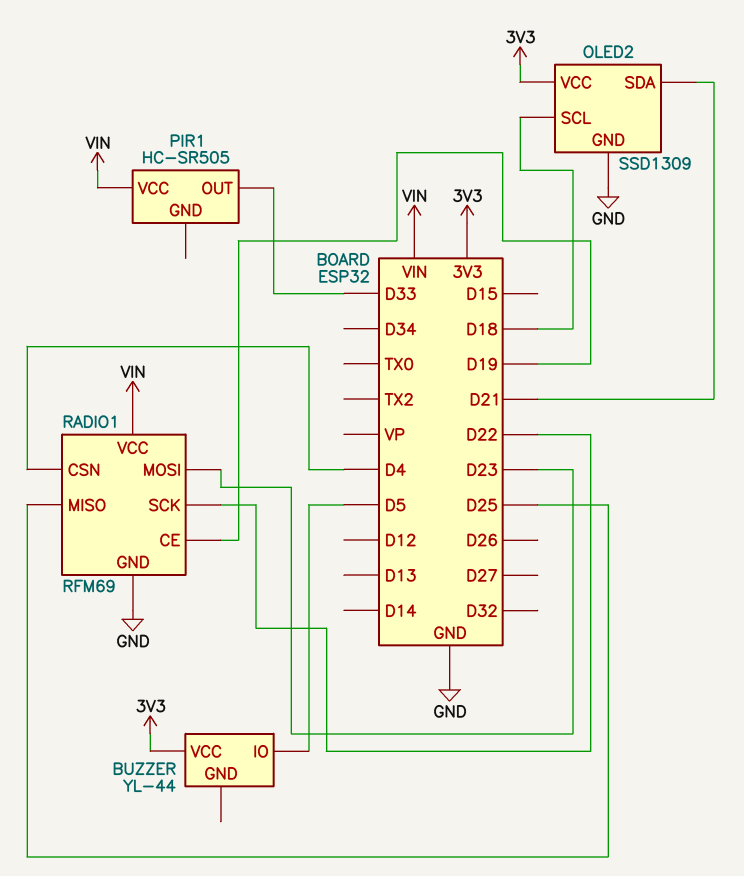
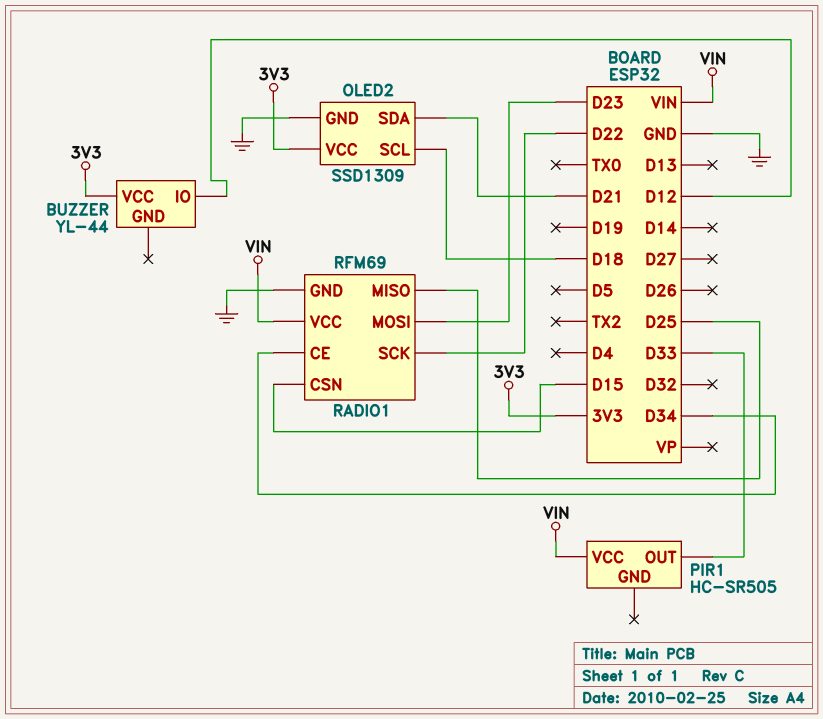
BUZZER pin IO: D5 -> D12
RADIO1 pin CE: D19 -> D34
RADIO1 pin CSN: D4 -> D15

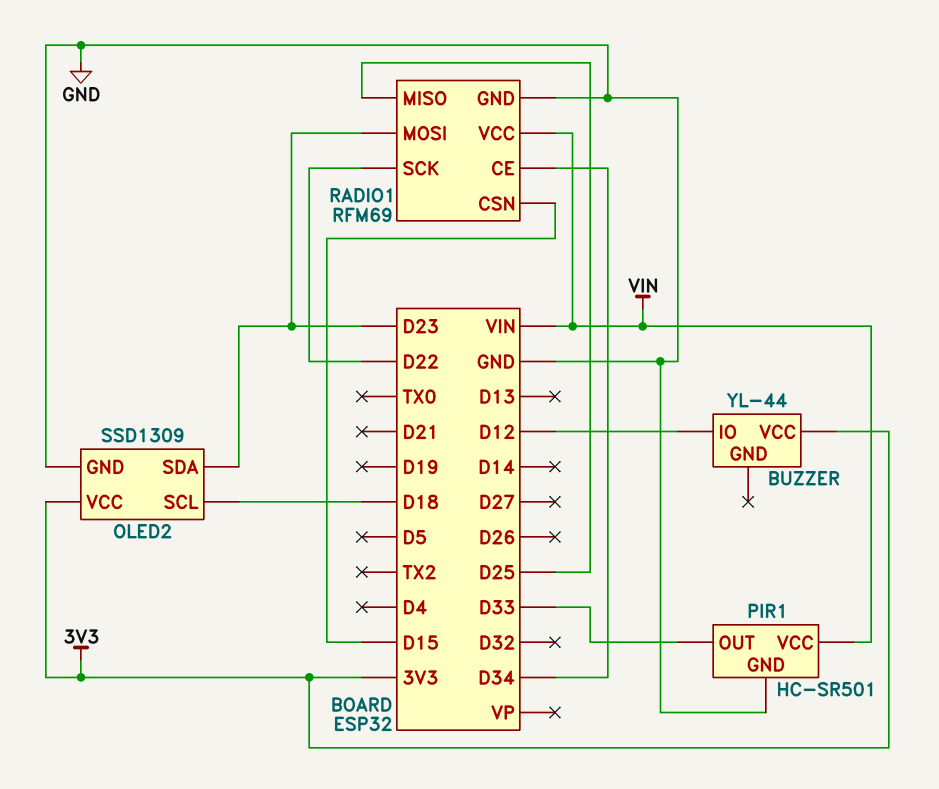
OLED2 pin SDA: D21 -> D23
PIR1: HC-SR505 -> HC-SR501
PIR1 pin GND: none -> GND

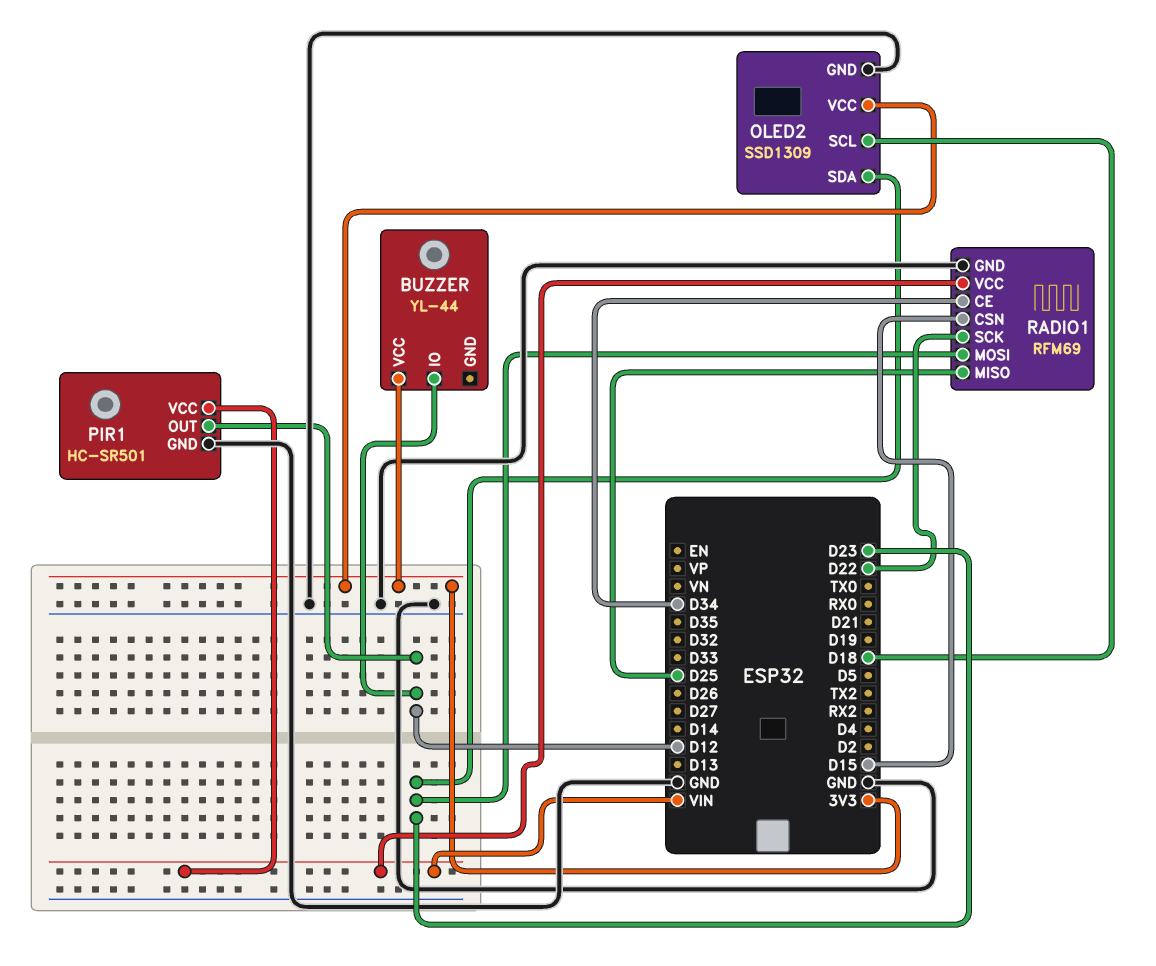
PIR1 pin OUT: D33 -> D12

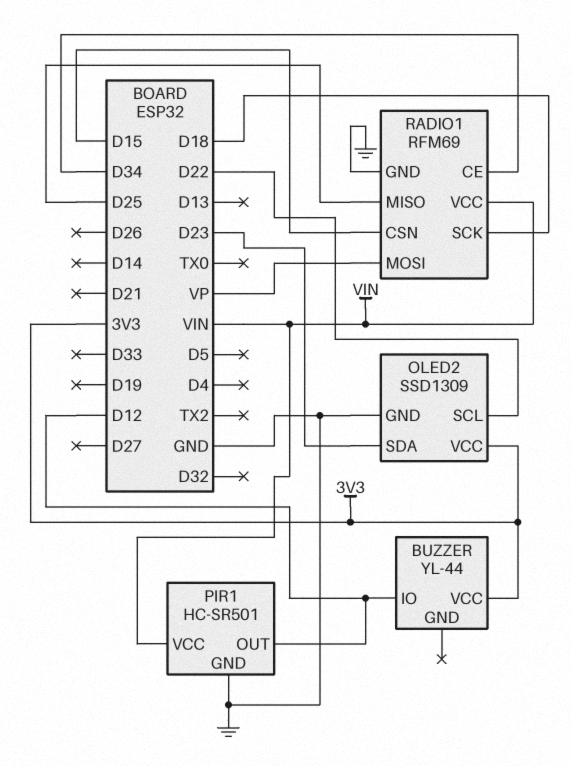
OLED2 pin SCL: D18 -> D22
RADIO1 pin MOSI: D23 -> VP
RADIO1 pin SCK: D22 -> D18

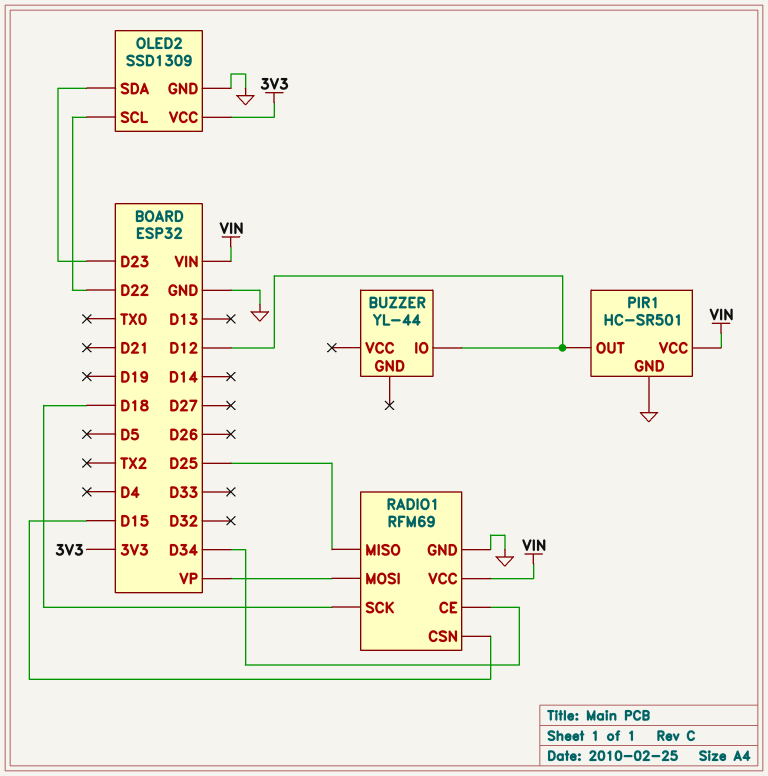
BUZZER pin VCC: 3V3 -> none

